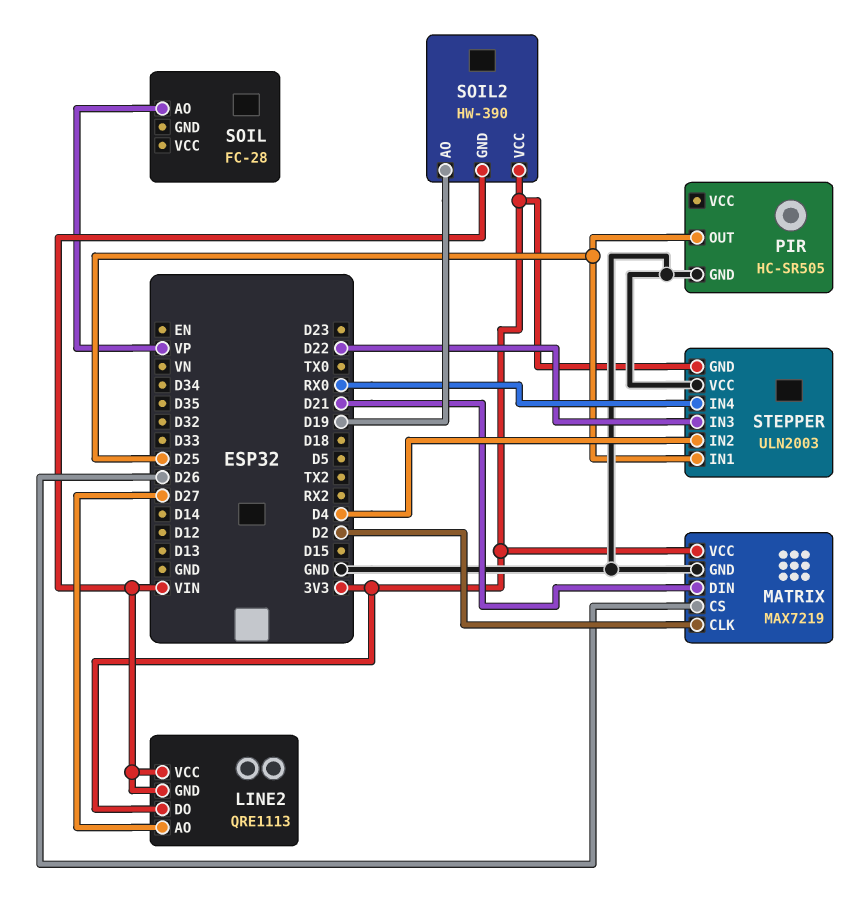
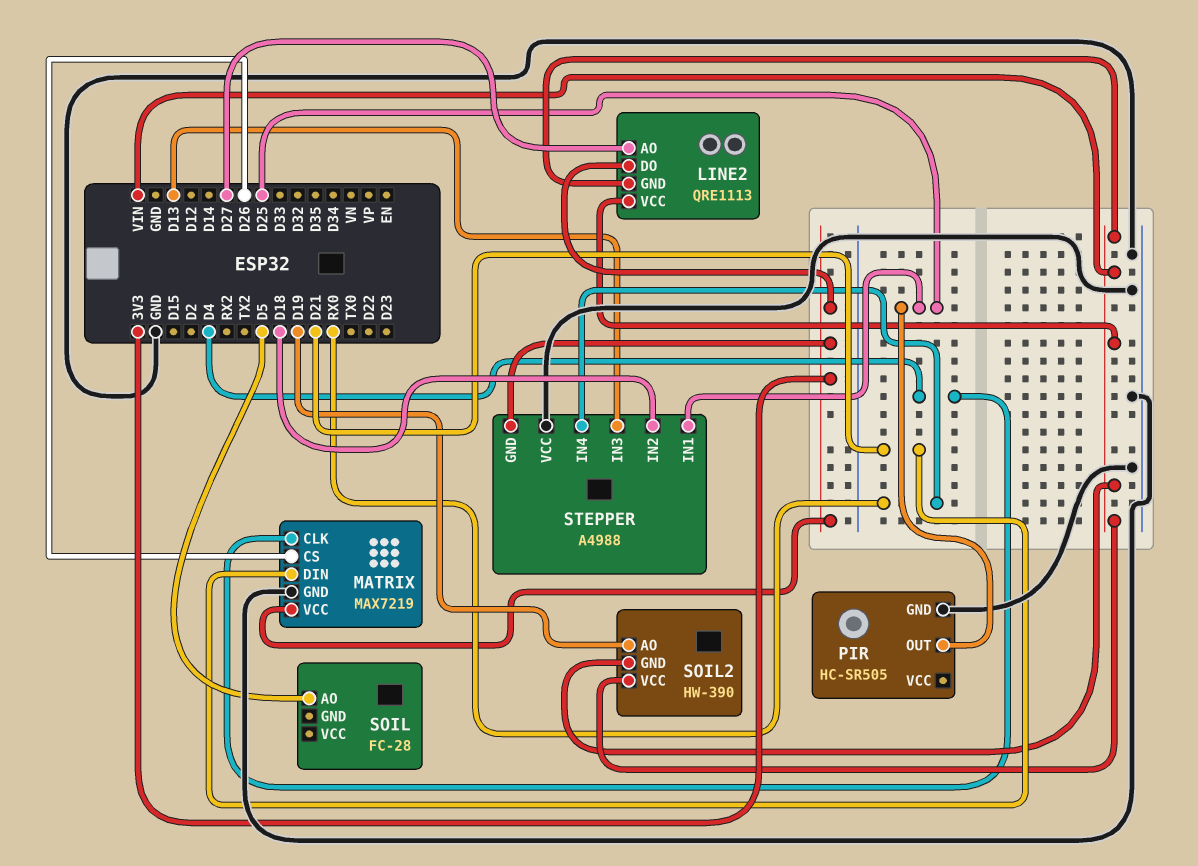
MATRIX pin CLK: D2 -> D4
SOIL pin AO: VP -> D5
SOIL2 pin VCC: 3V3 -> VIN
STEPPER: ULN2003 -> A4988
STEPPER pin IN2: D4 -> D18
STEPPER pin IN3: D22 -> D13

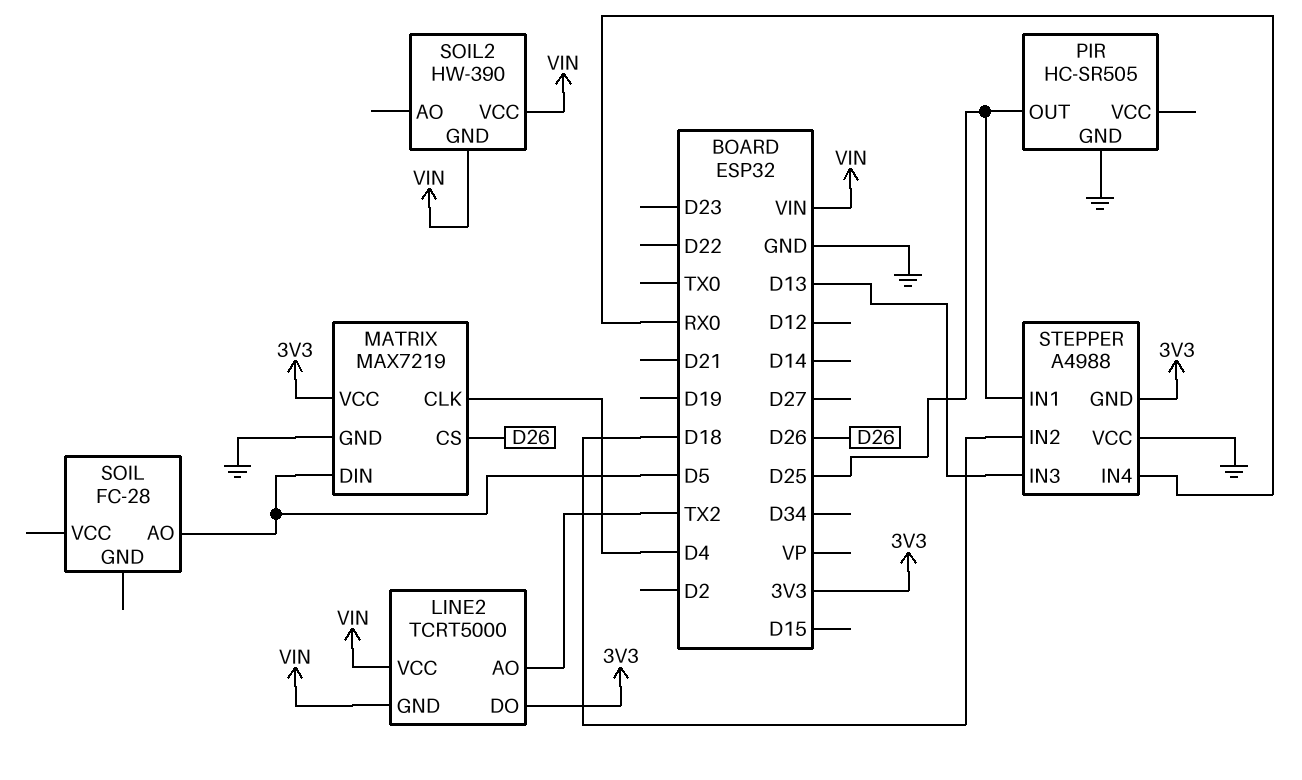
LINE2: QRE1113 -> TCRT5000
LINE2 pin AO: D27 -> TX2
MATRIX pin DIN: D21 -> D5
SOIL2 pin AO: D19 -> none

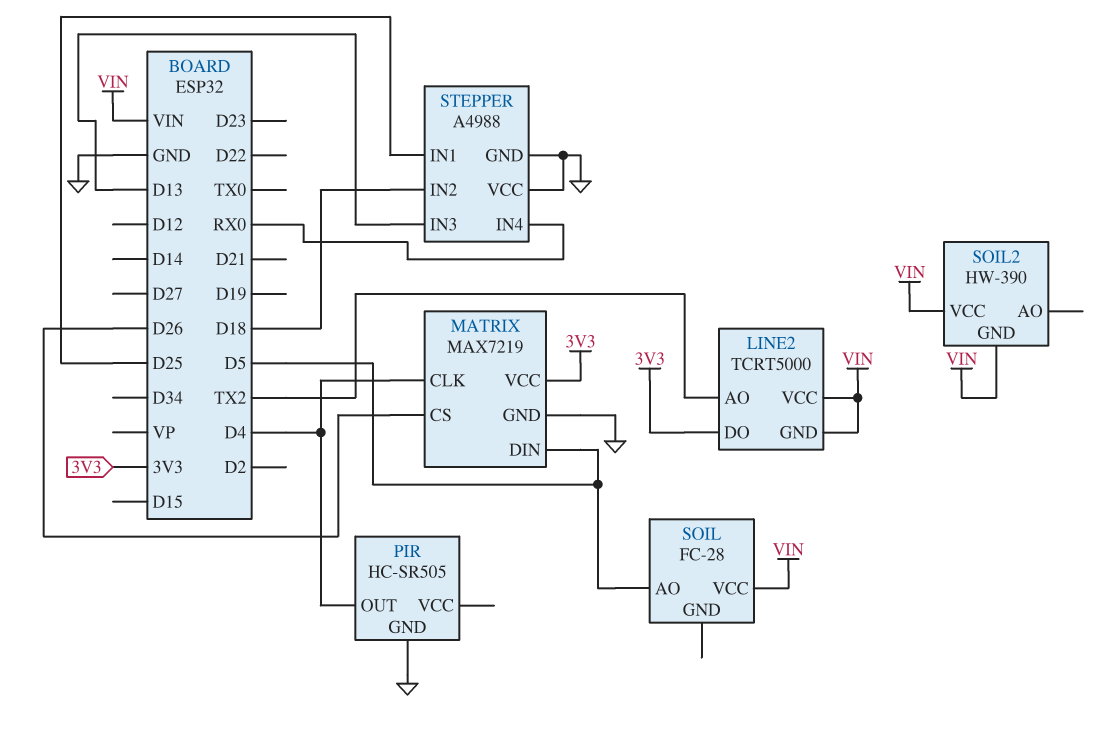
PIR pin OUT: D25 -> D4
SOIL pin VCC: none -> VIN
STEPPER pin GND: 3V3 -> GND

